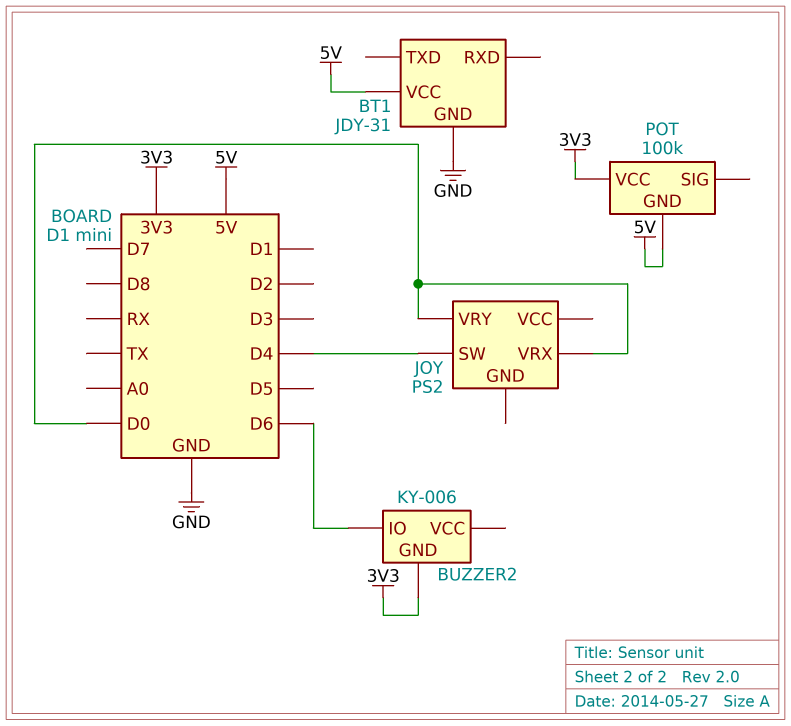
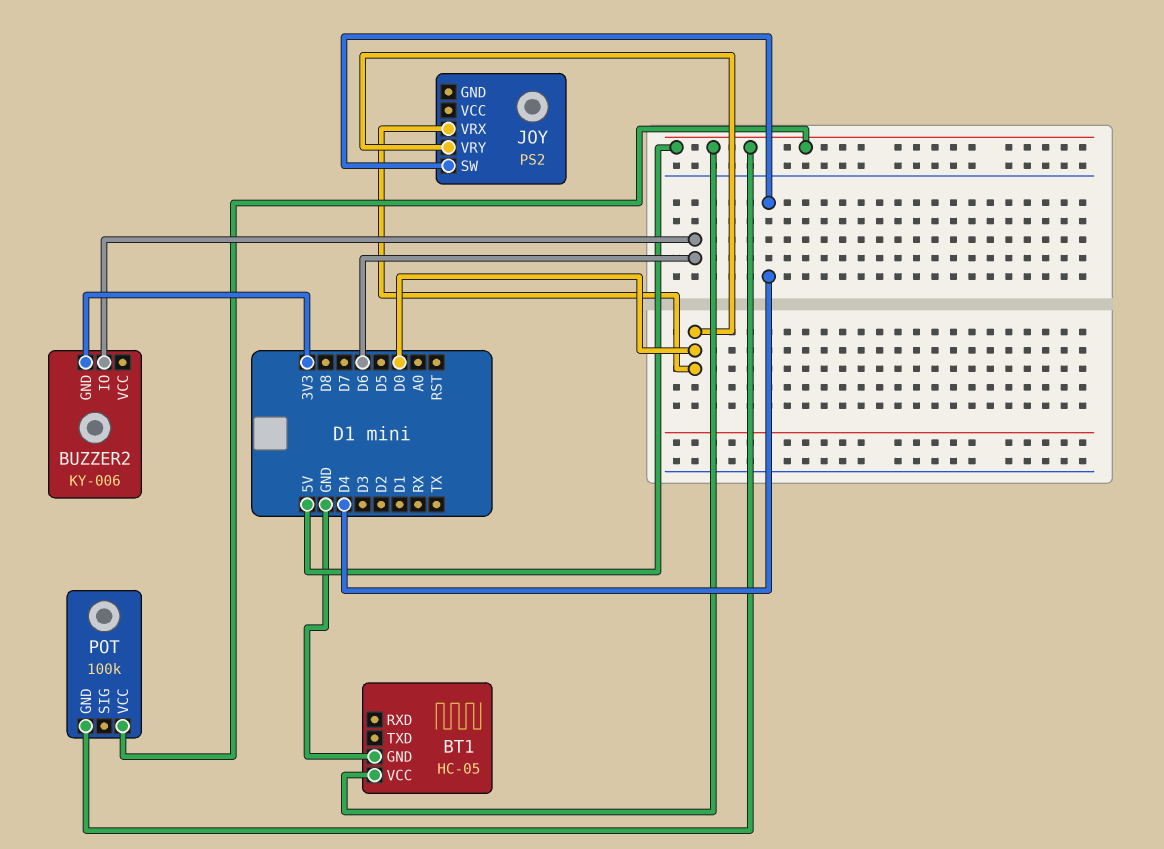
BT1: JDY-31 -> HC-05
POT pin VCC: 3V3 -> 5V

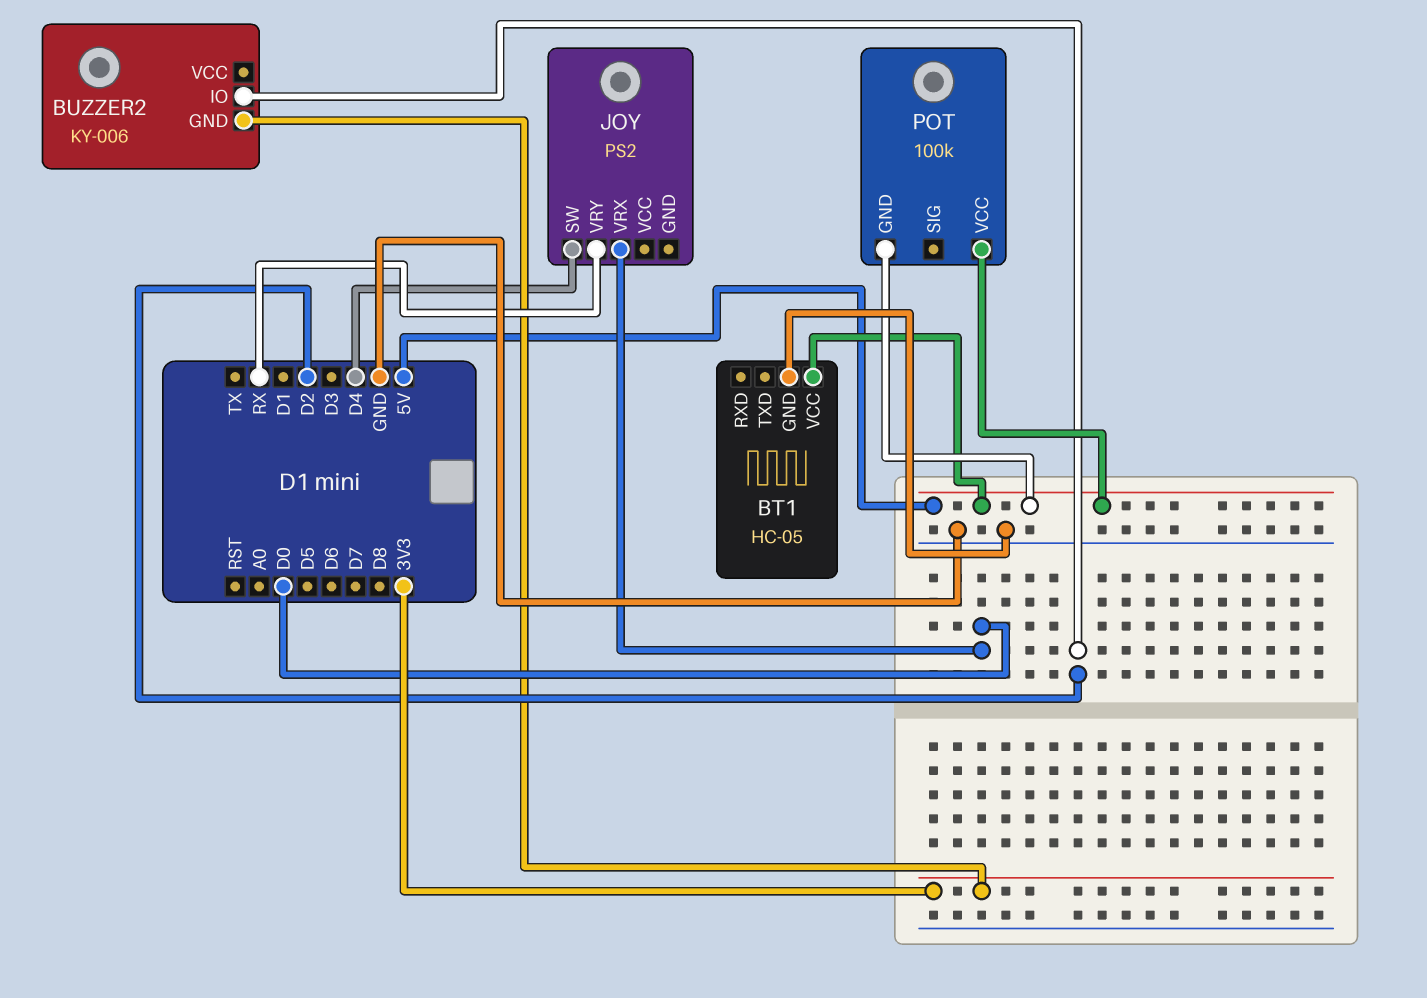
BUZZER2 pin IO: D6 -> D2
JOY pin VRY: D0 -> RX

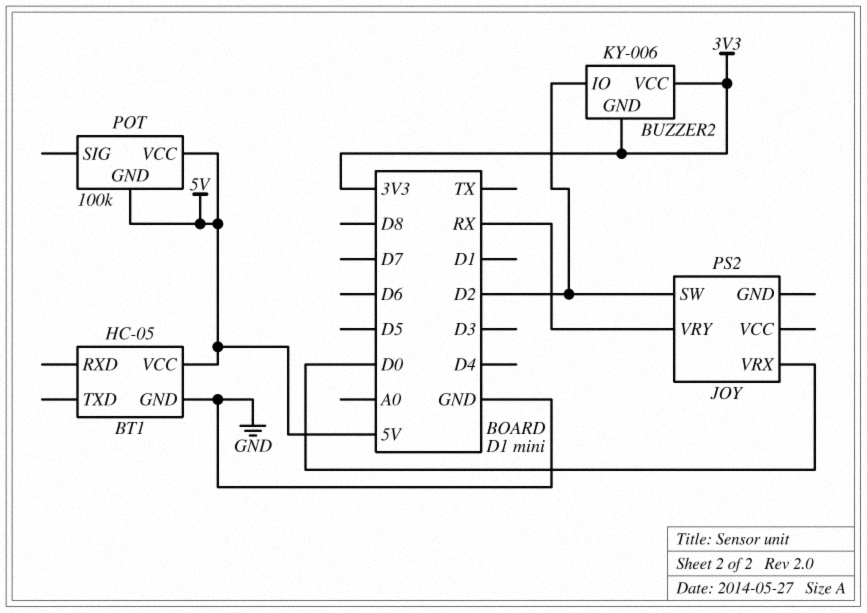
BUZZER2 pin VCC: none -> 3V3
JOY pin SW: D4 -> D2

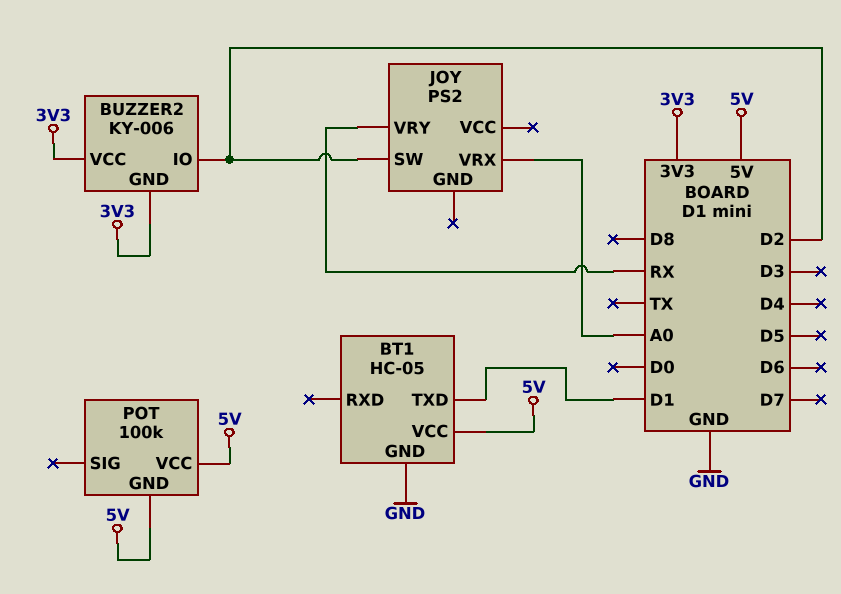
BT1 pin TXD: none -> D1
JOY pin VRX: D0 -> A0

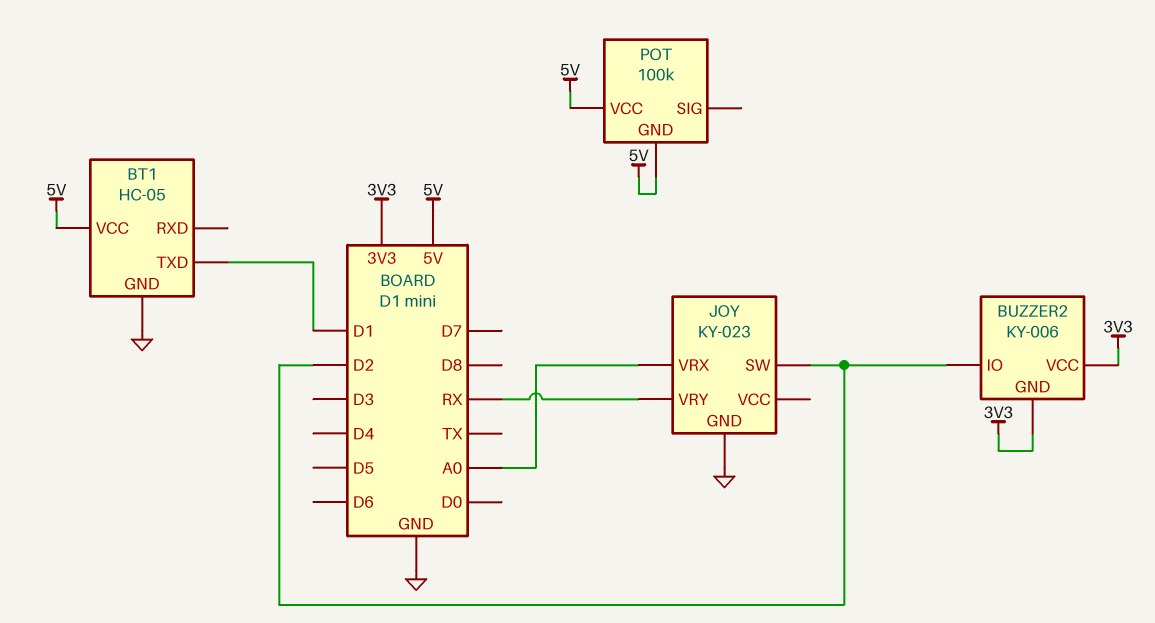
JOY: PS2 -> KY-023
JOY pin GND: none -> GND

